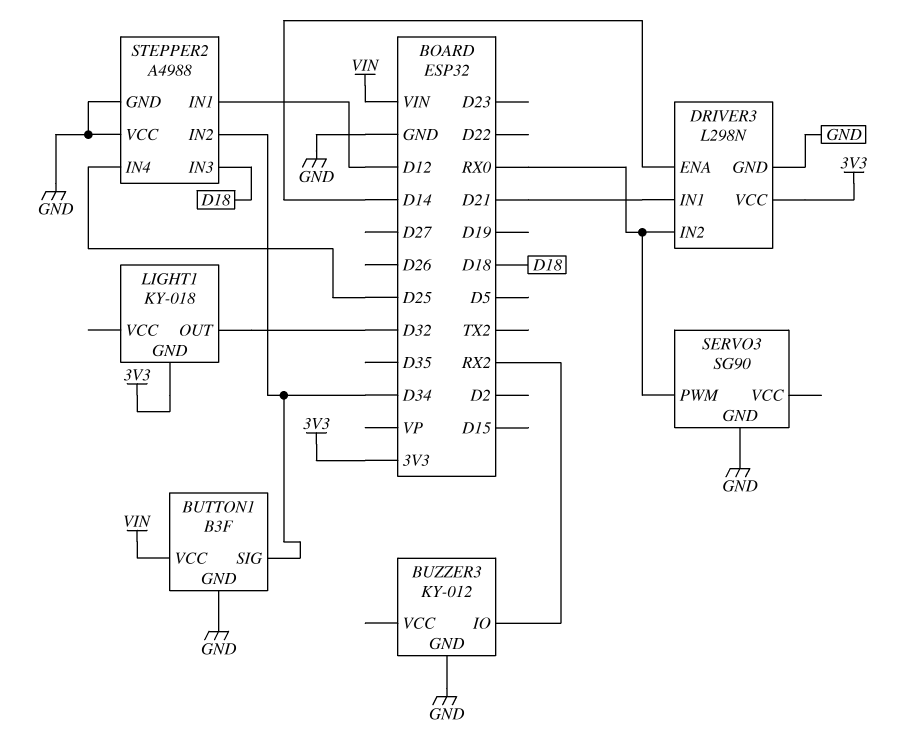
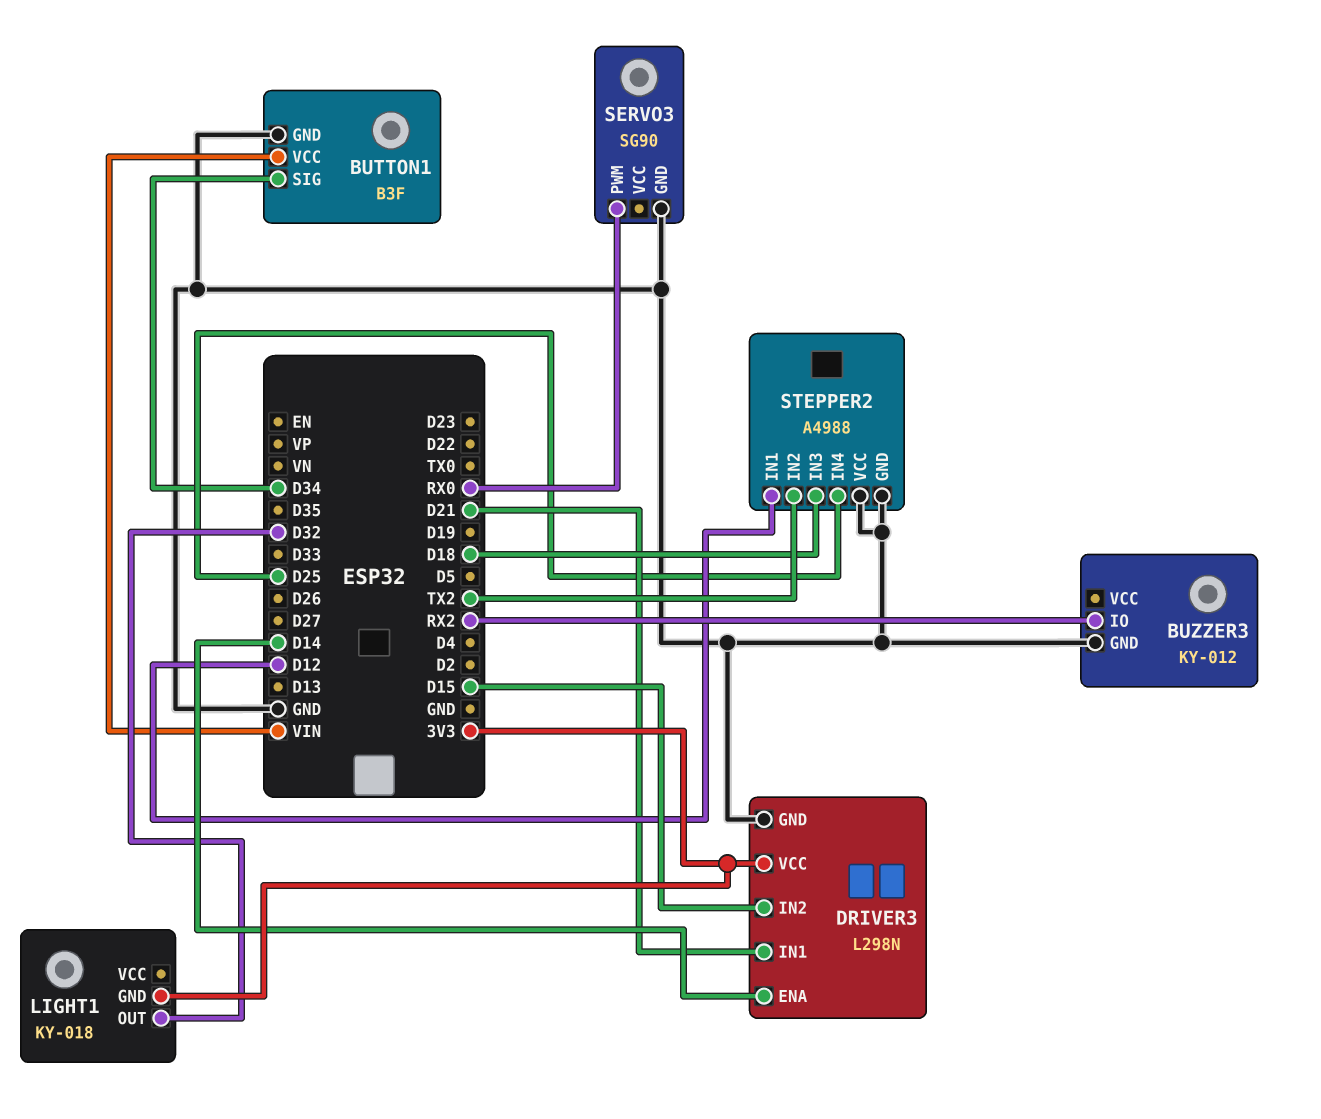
DRIVER3 pin IN2: RX0 -> D15
STEPPER2 pin IN2: D34 -> TX2

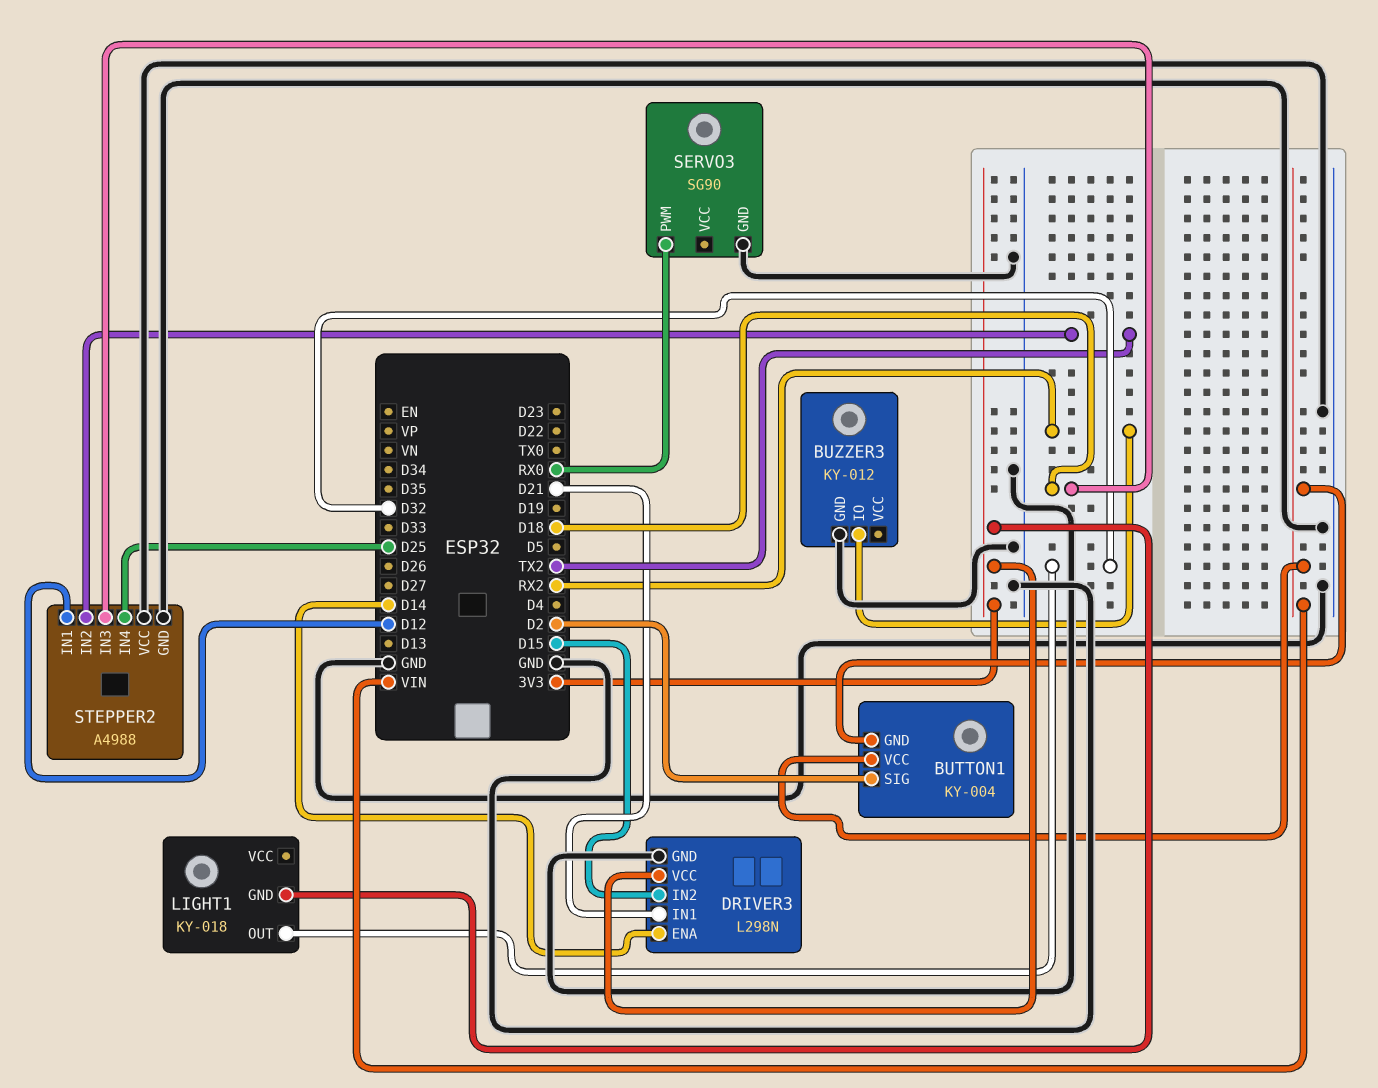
BUTTON1: B3F -> KY-004
BUTTON1 pin GND: GND -> VIN
BUTTON1 pin SIG: D34 -> D2

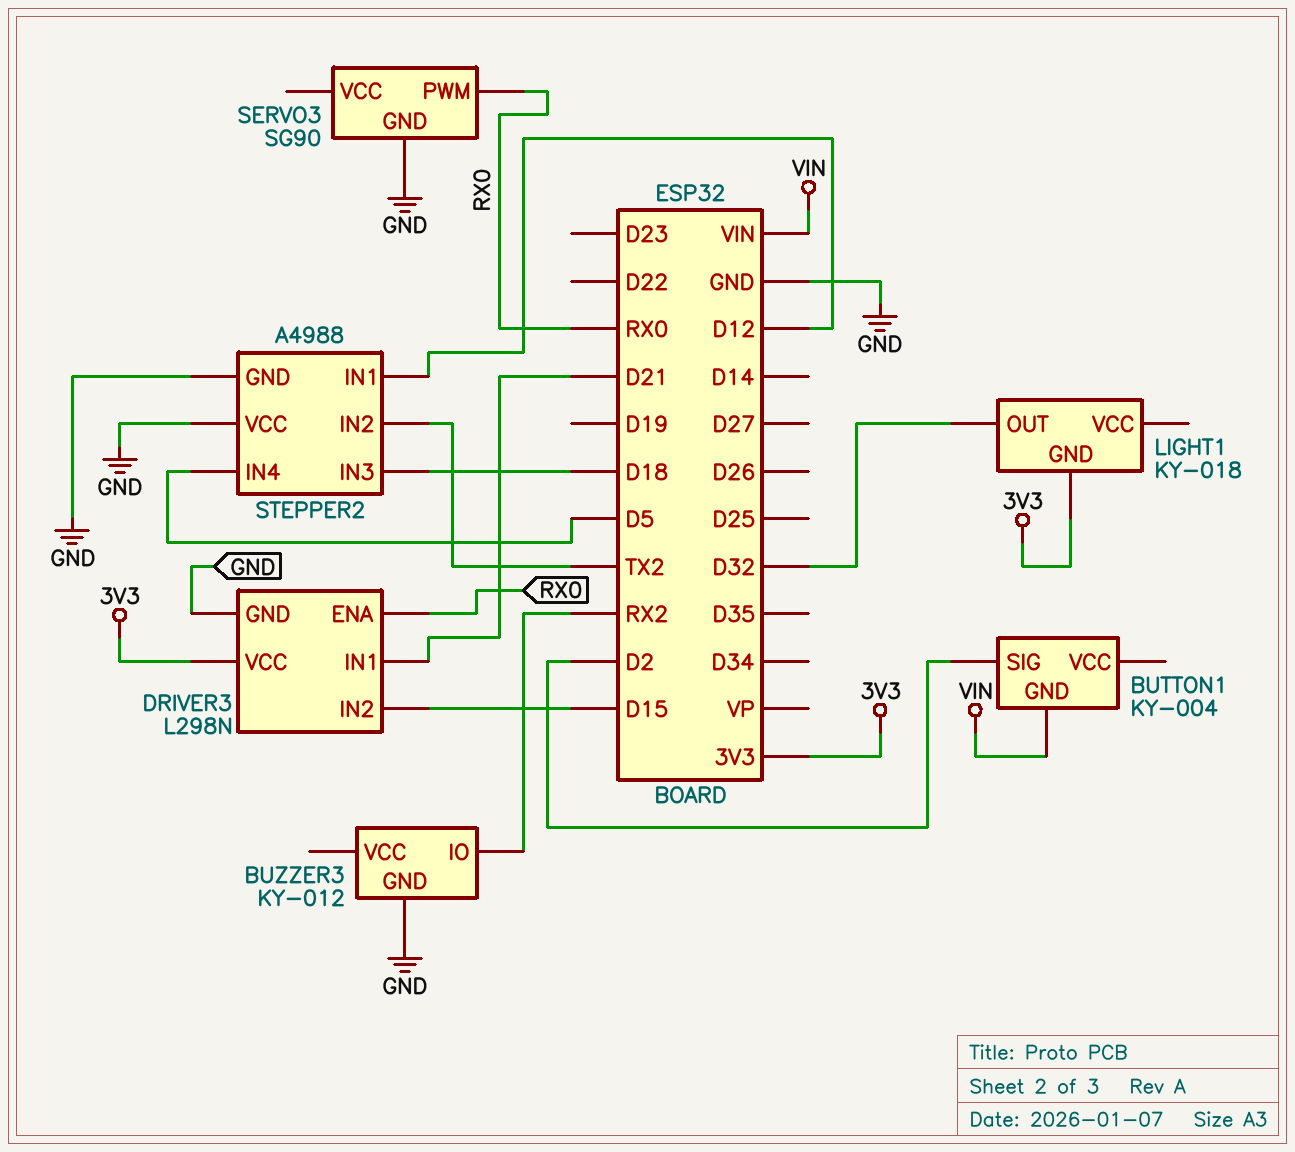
BUTTON1 pin VCC: VIN -> none
DRIVER3 pin ENA: D14 -> RX0
STEPPER2 pin IN4: D25 -> D5

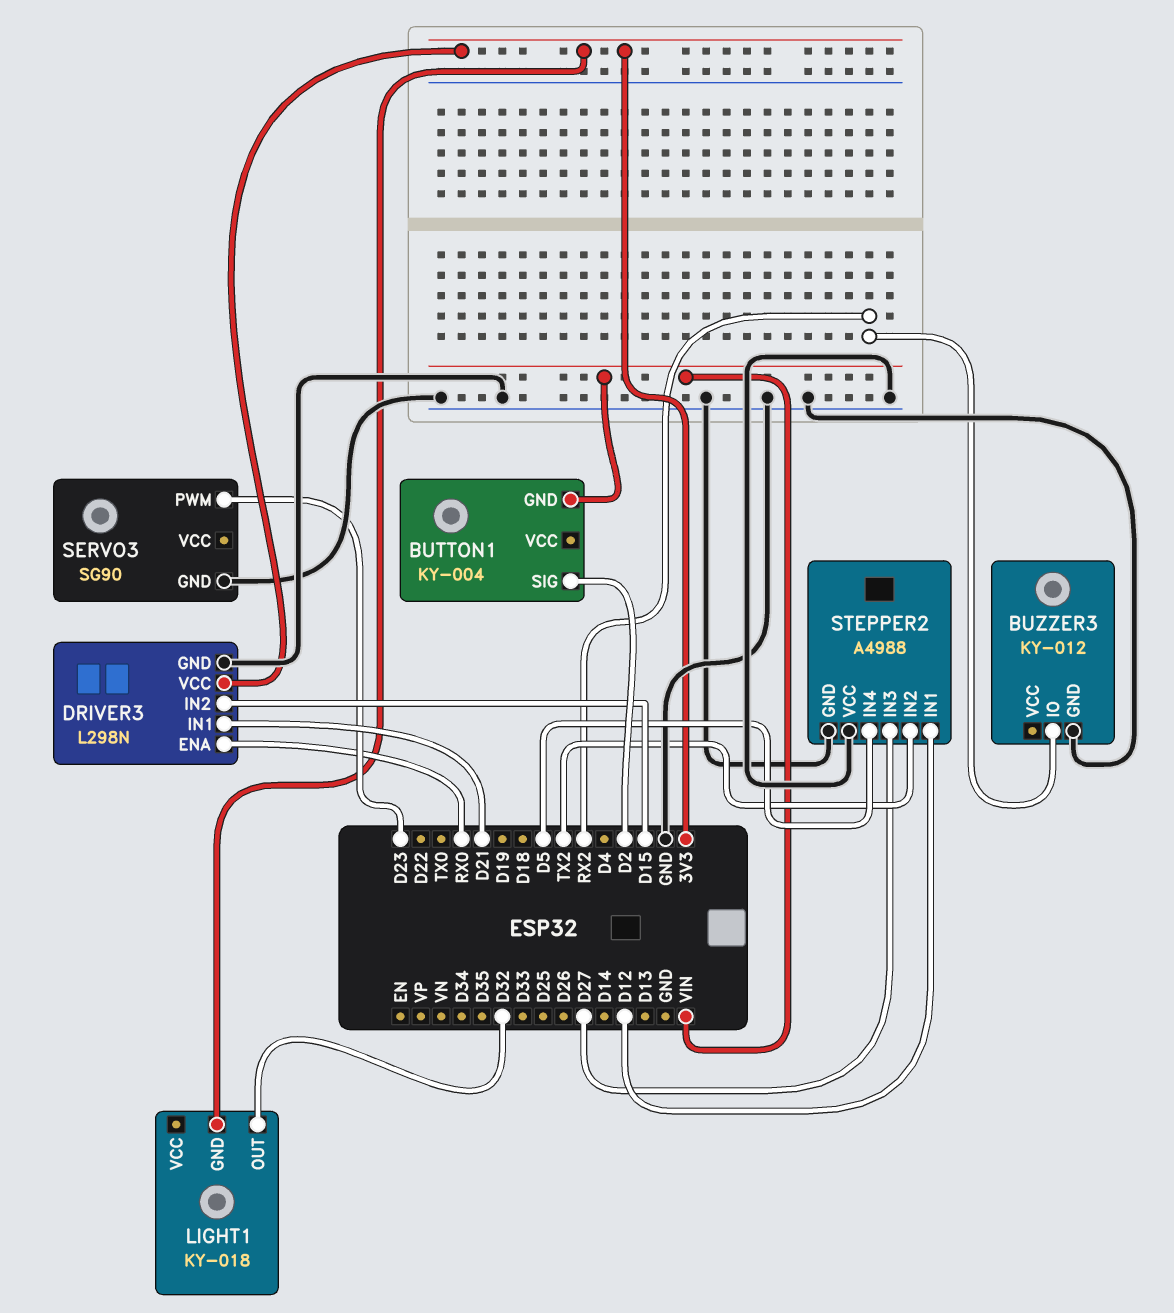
SERVO3 pin PWM: RX0 -> D23
STEPPER2 pin IN3: D18 -> D27

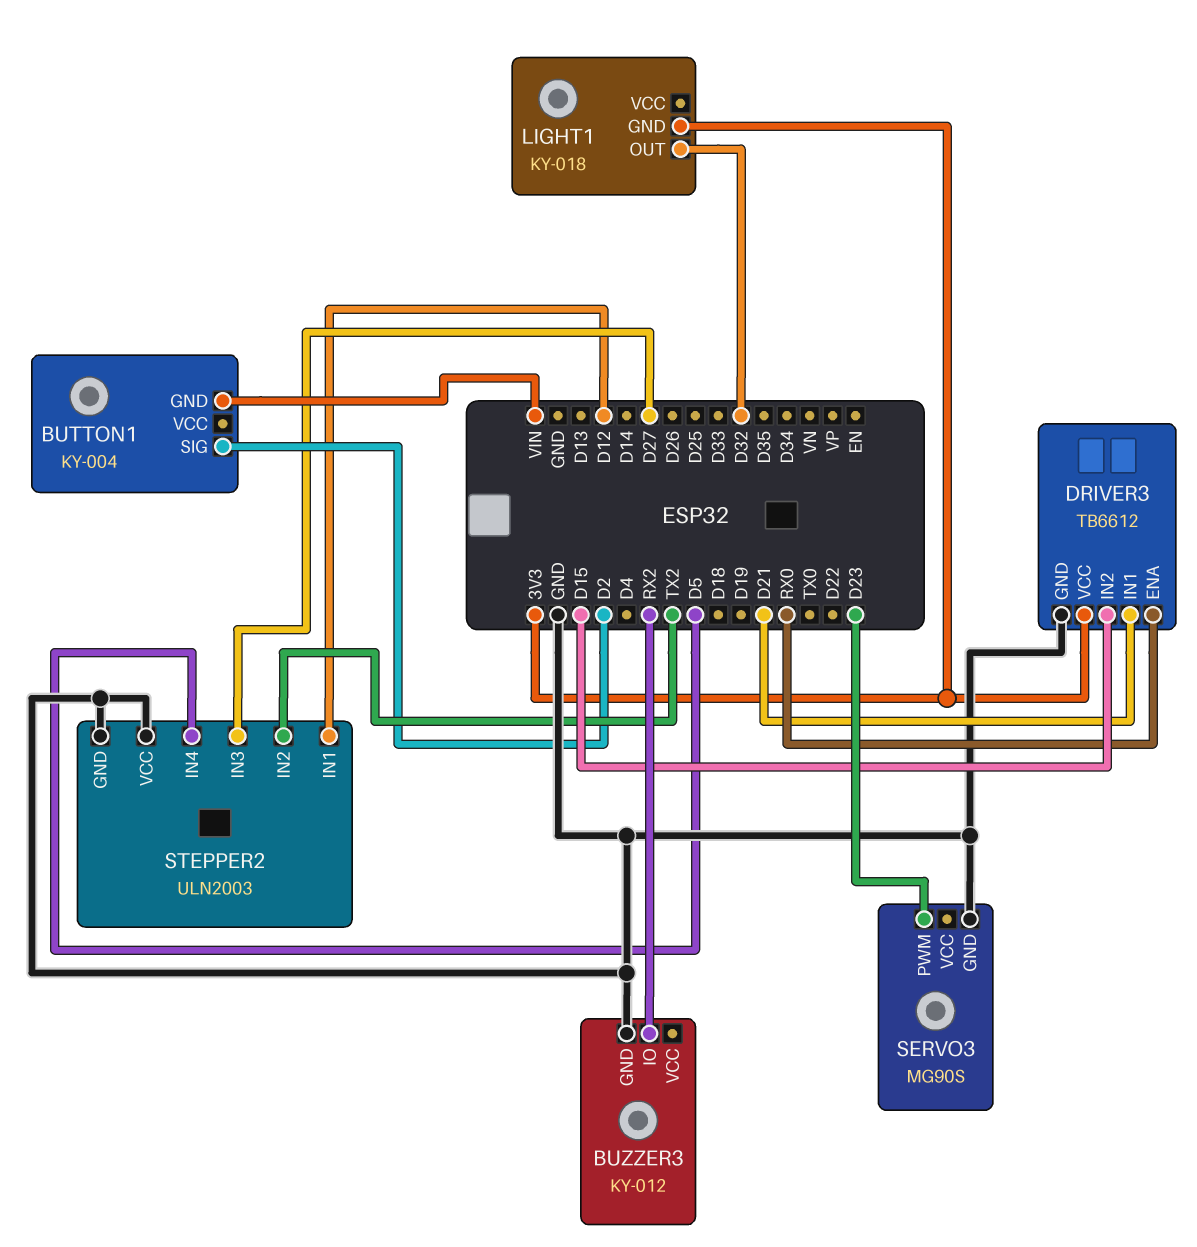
DRIVER3: L298N -> TB6612
SERVO3: SG90 -> MG90S
STEPPER2: A4988 -> ULN2003

